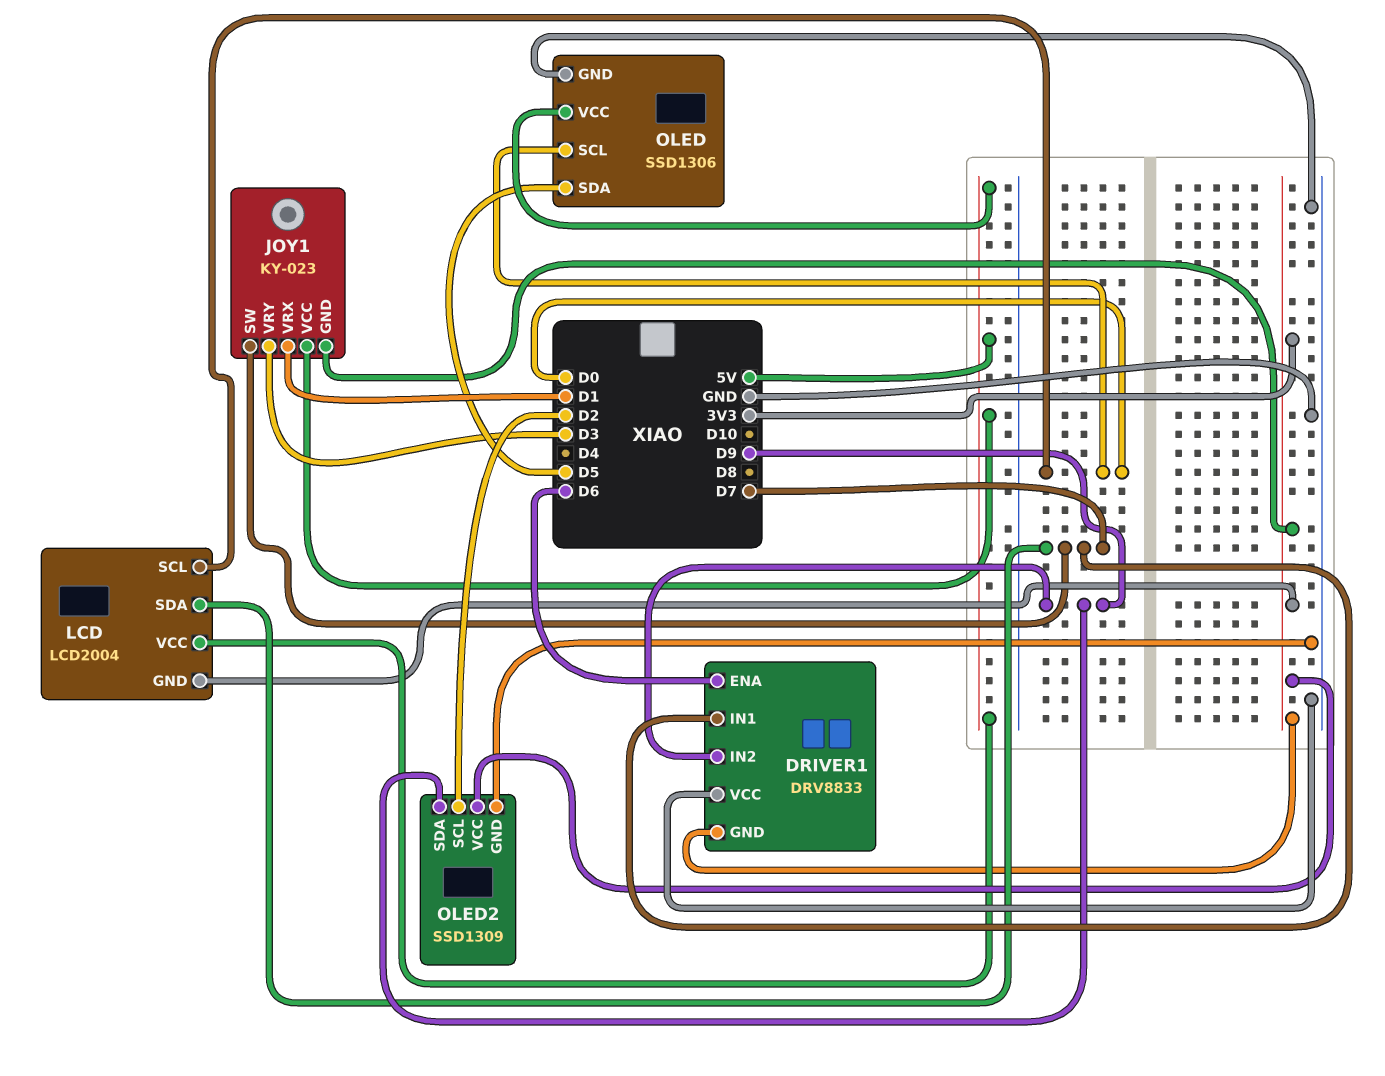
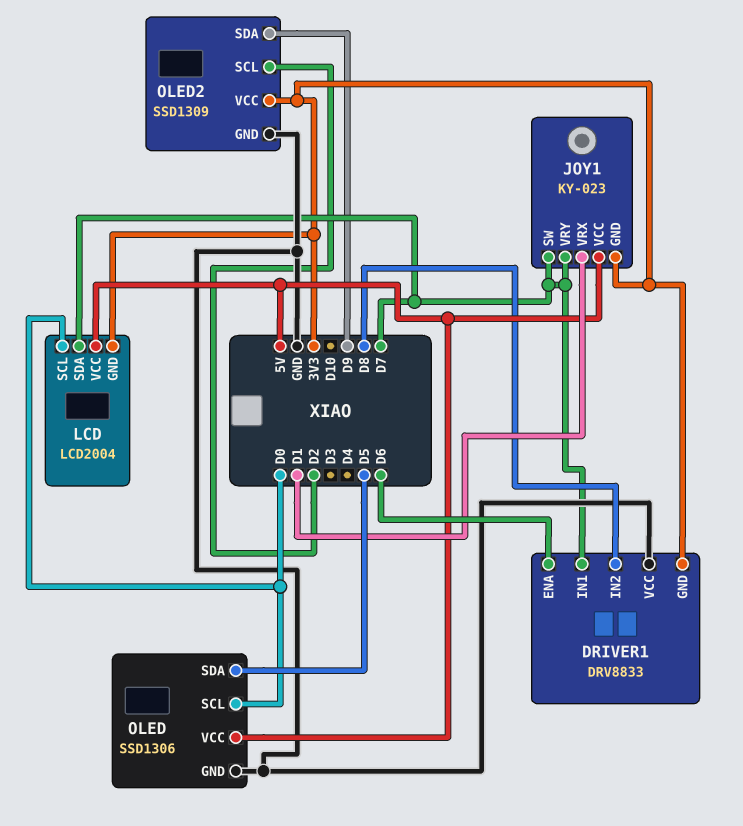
DRIVER1 pin IN2: D9 -> D8
JOY1 pin VRY: D3 -> D7

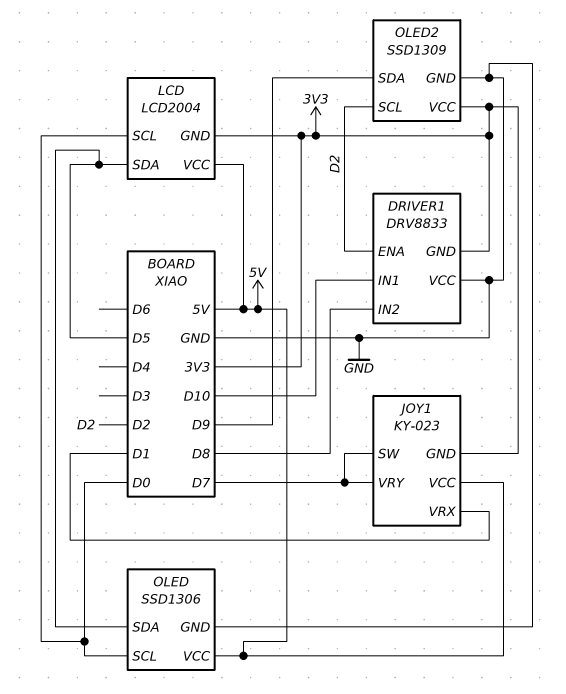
DRIVER1 pin ENA: D6 -> D2
DRIVER1 pin IN1: D7 -> D10
LCD pin SDA: D7 -> D5

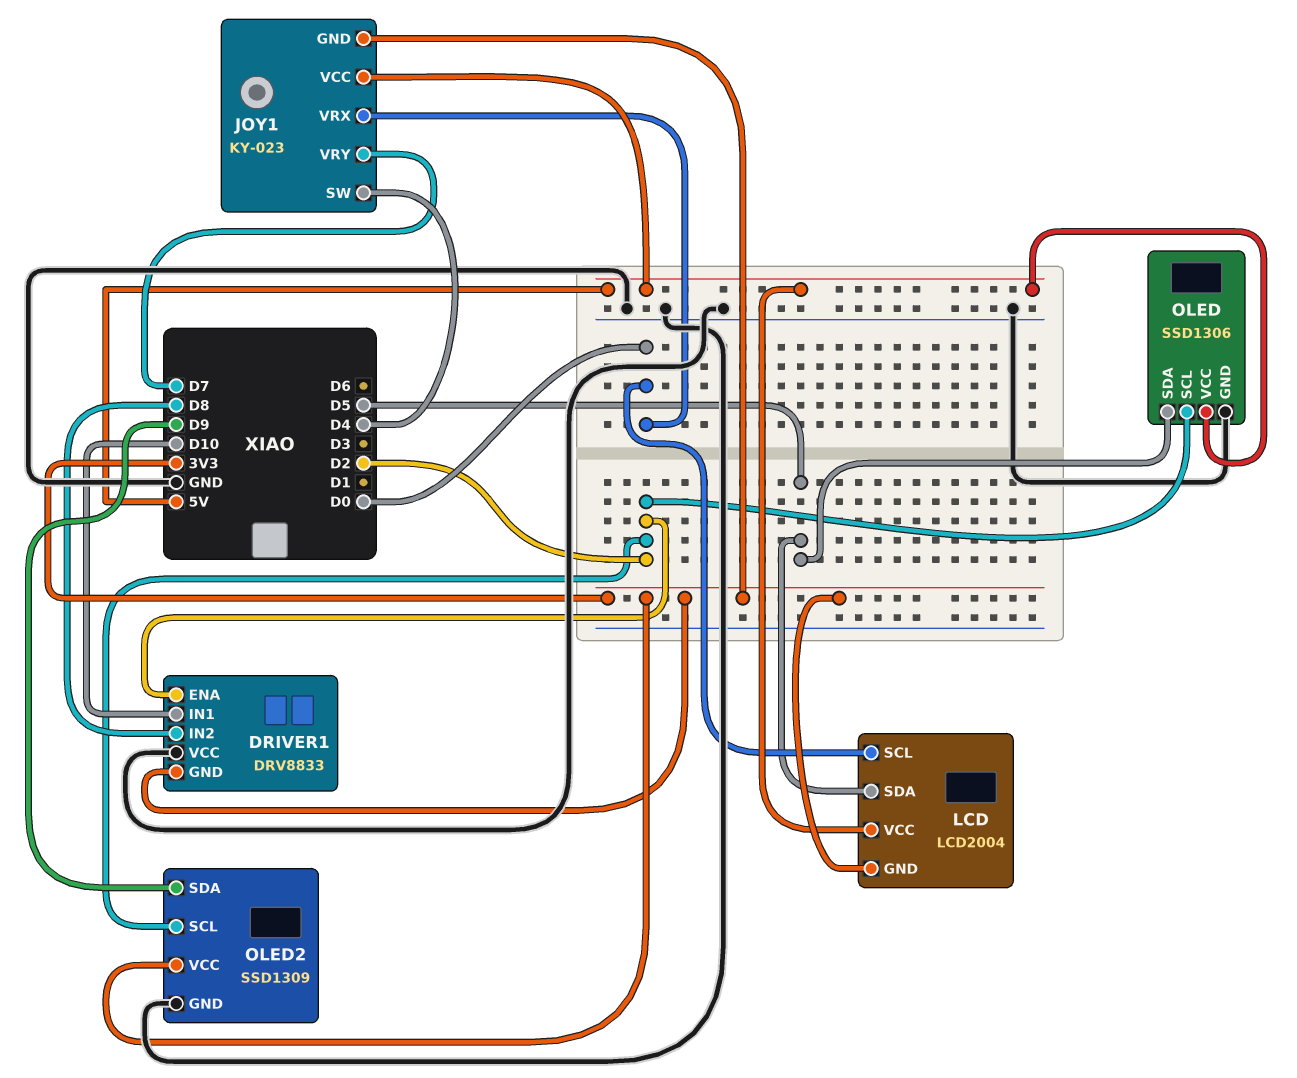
JOY1 pin SW: D7 -> D4
JOY1 pin VRX: D1 -> D0
OLED pin SCL: D0 -> D2

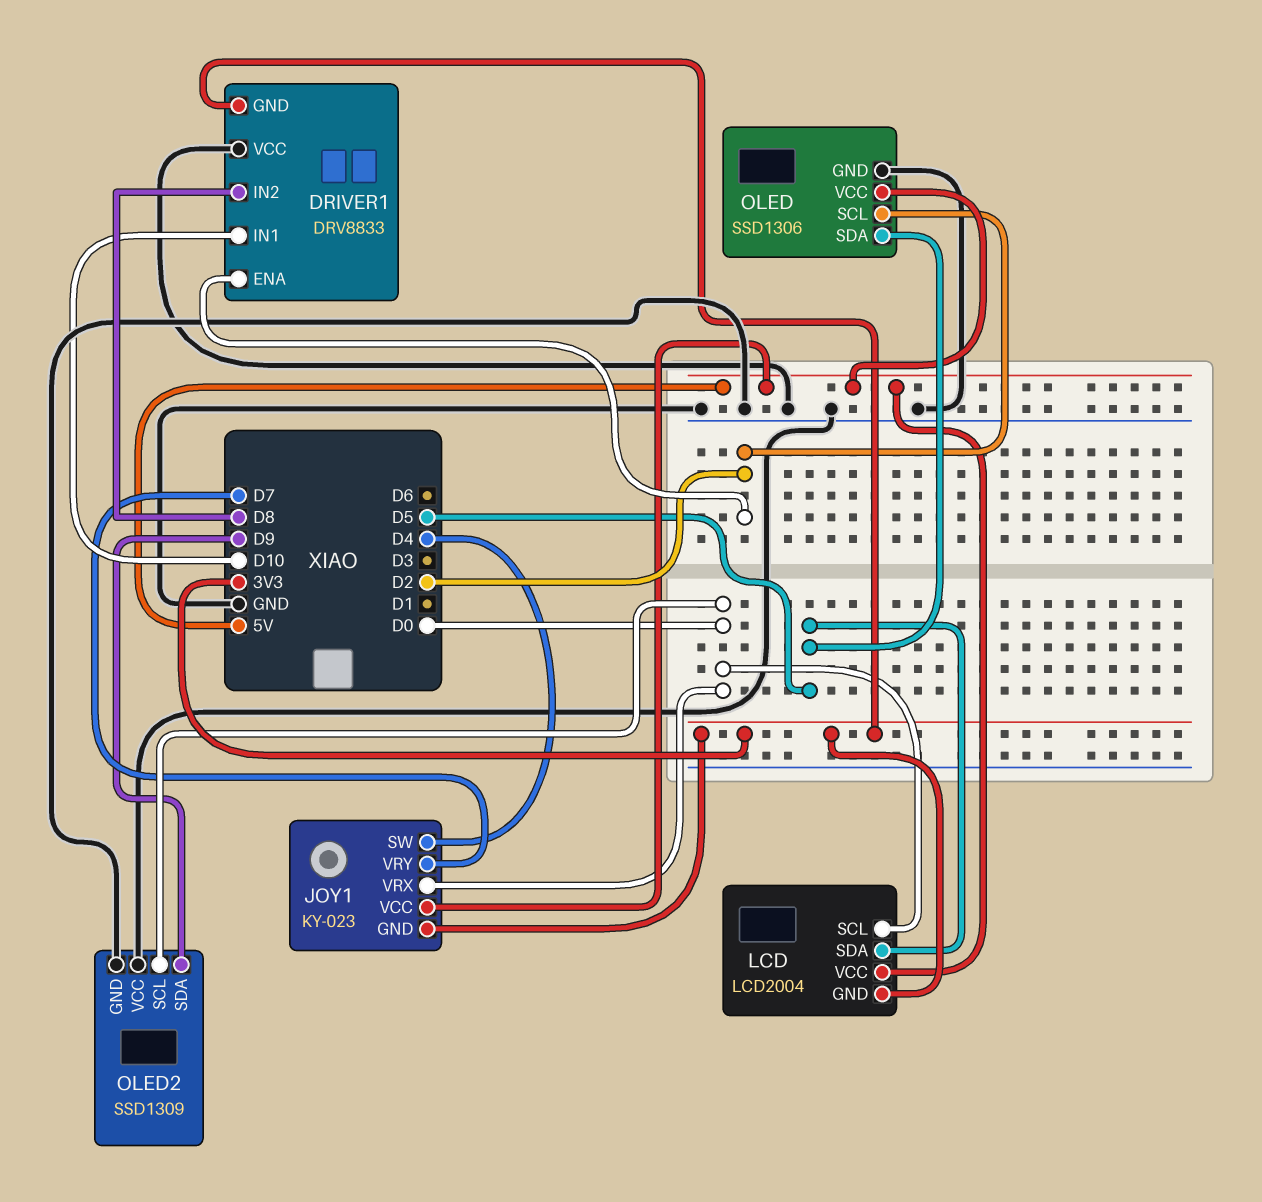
OLED2 pin SCL: D2 -> D0
OLED2 pin VCC: 3V3 -> GND

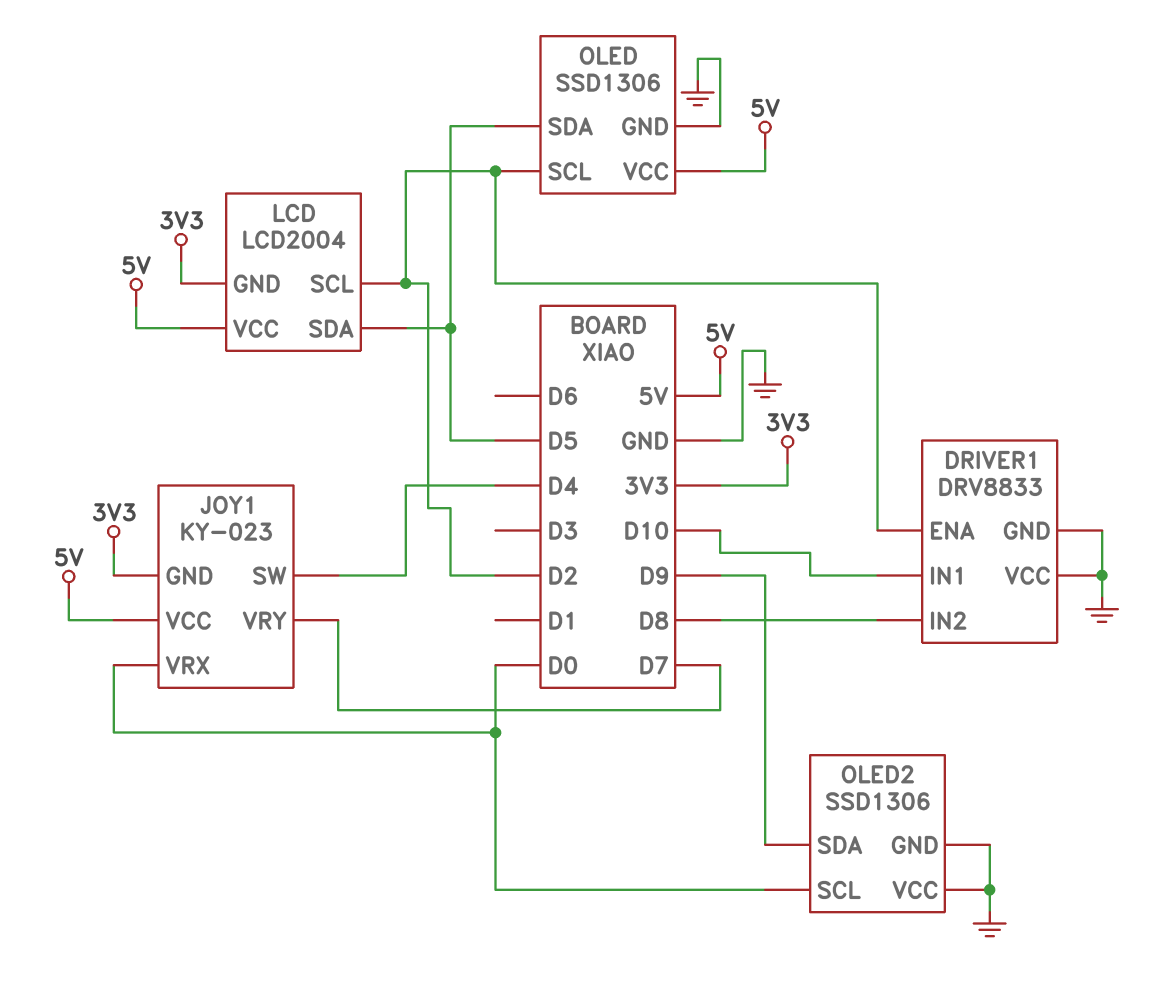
DRIVER1 pin GND: 3V3 -> GND
LCD pin SCL: D0 -> D2
OLED2: SSD1309 -> SSD1306

